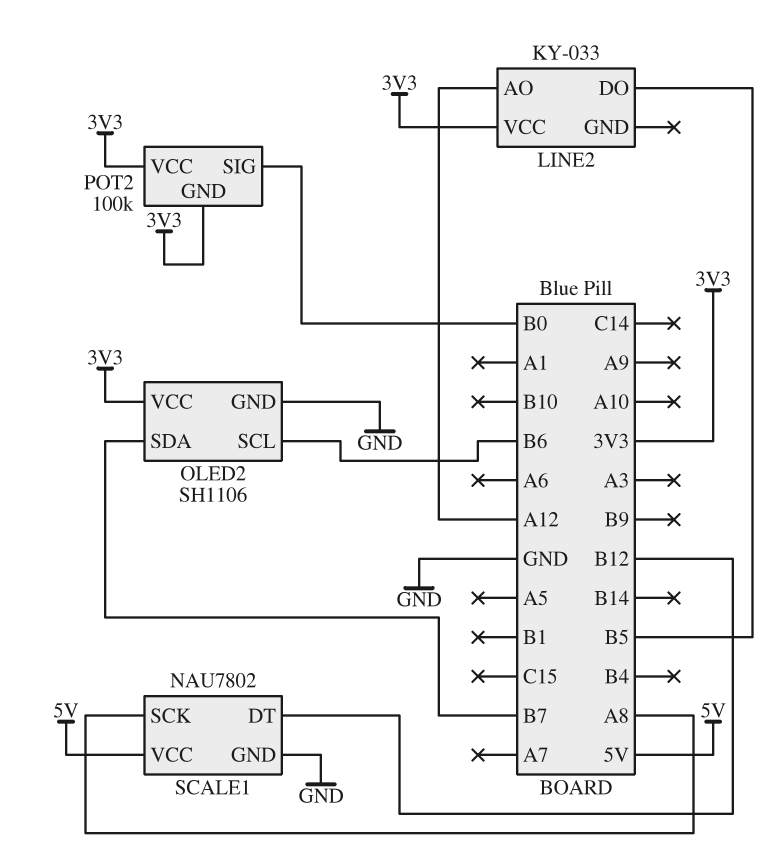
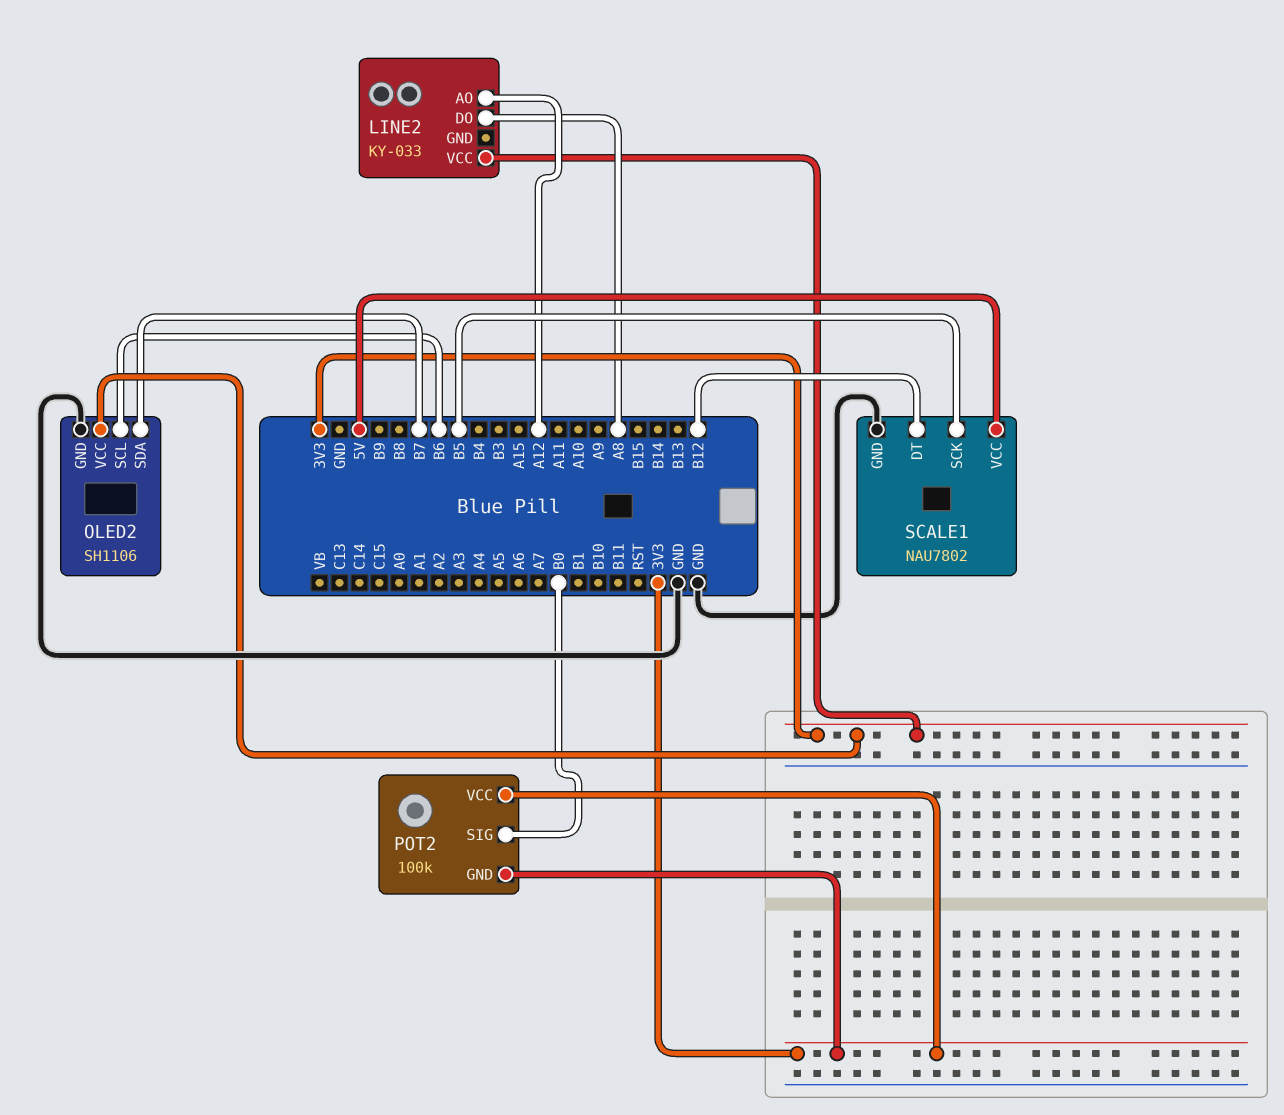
LINE2 pin DO: B5 -> A8
SCALE1 pin SCK: A8 -> B5

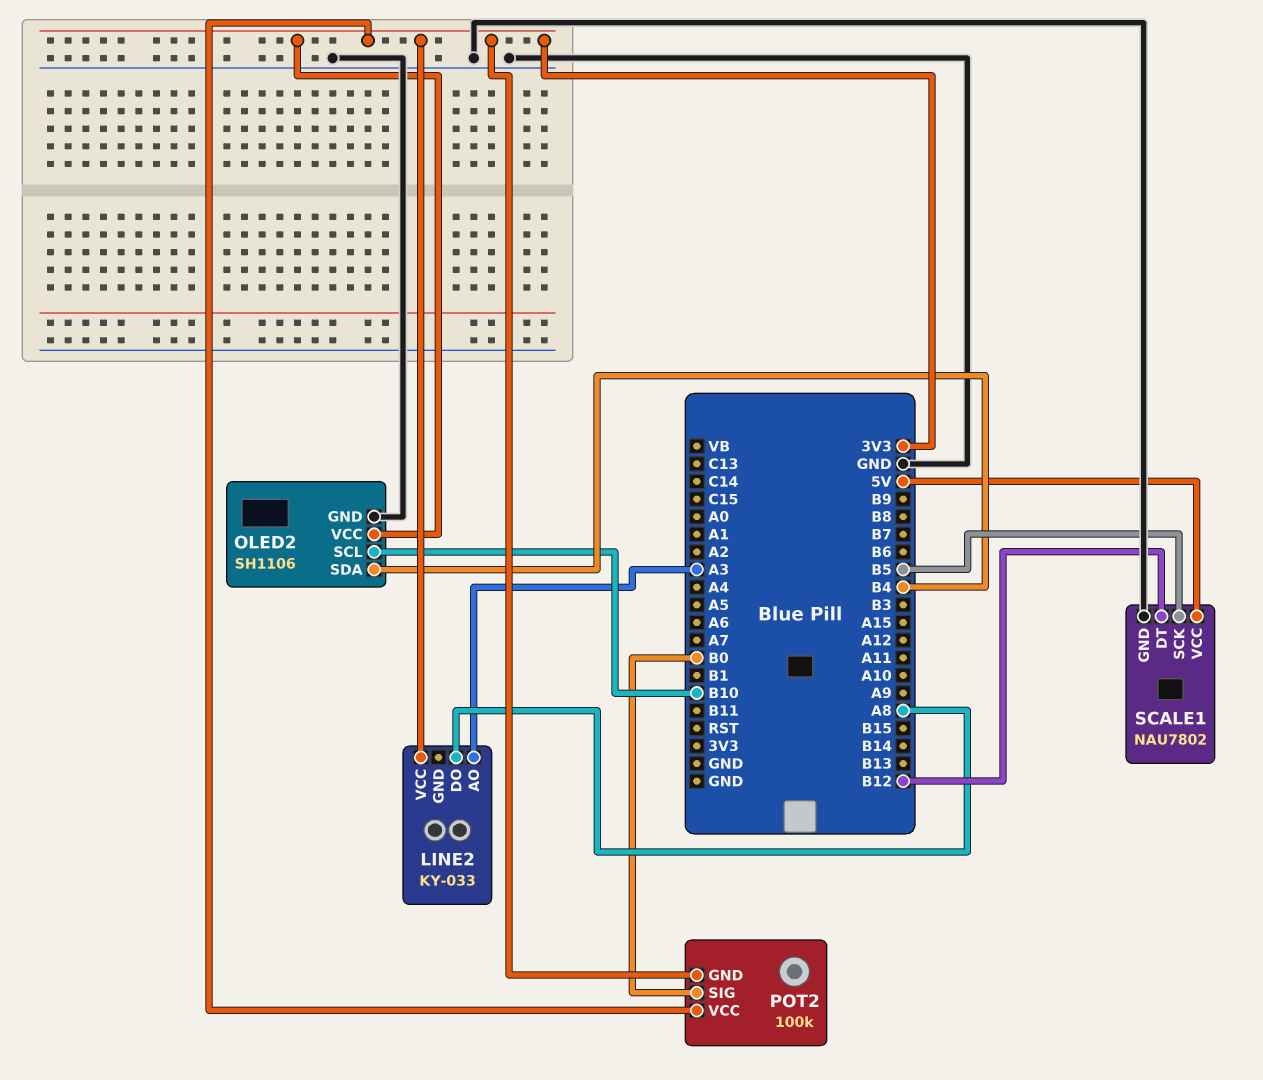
LINE2 pin AO: A12 -> A3
OLED2 pin SCL: B6 -> B10
OLED2 pin SDA: B7 -> B4

